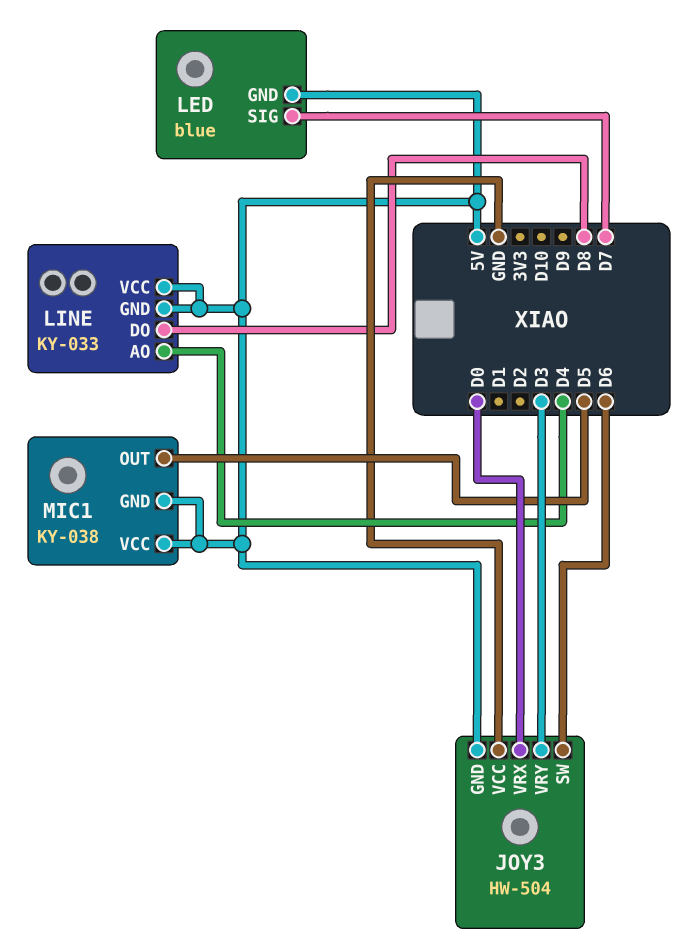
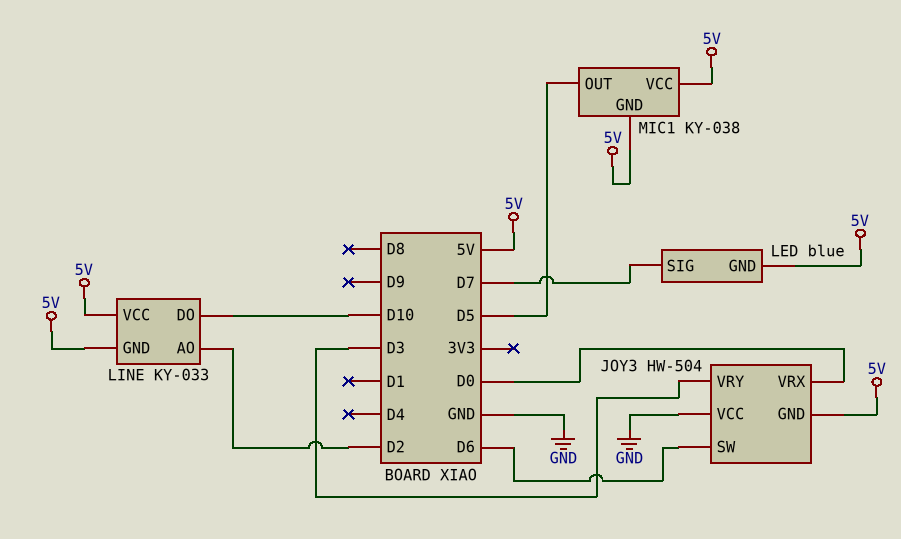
LINE pin AO: D4 -> D2
LINE pin DO: D8 -> D10

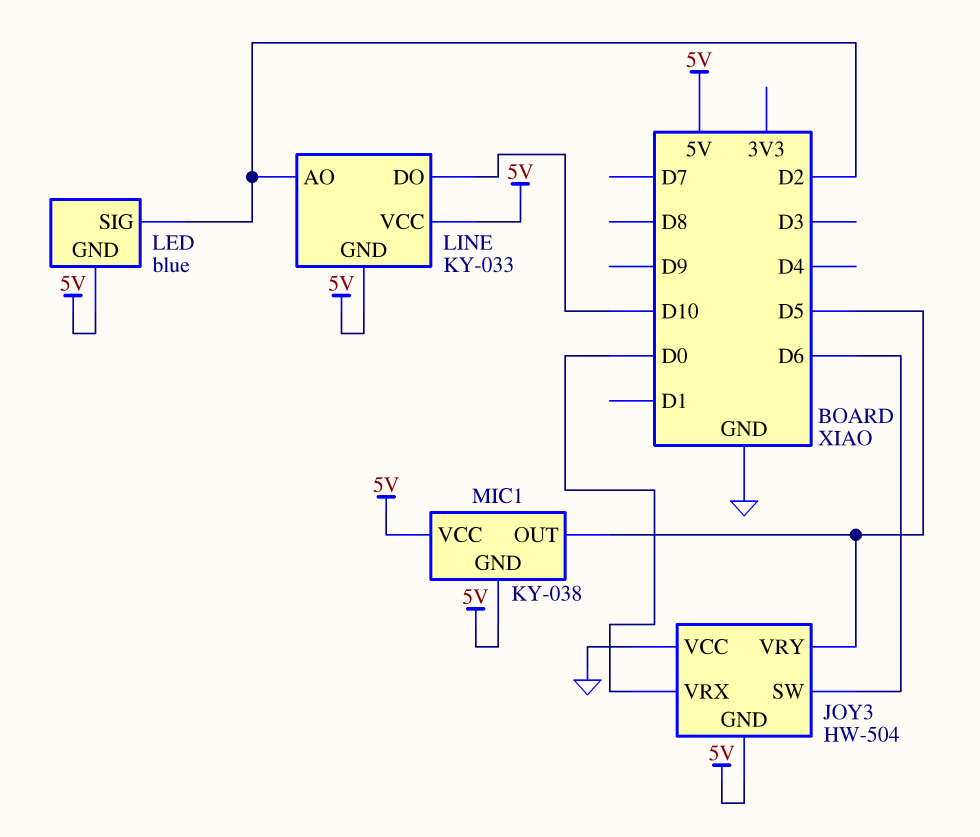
JOY3 pin VRY: D3 -> D5
LED pin SIG: D7 -> D2

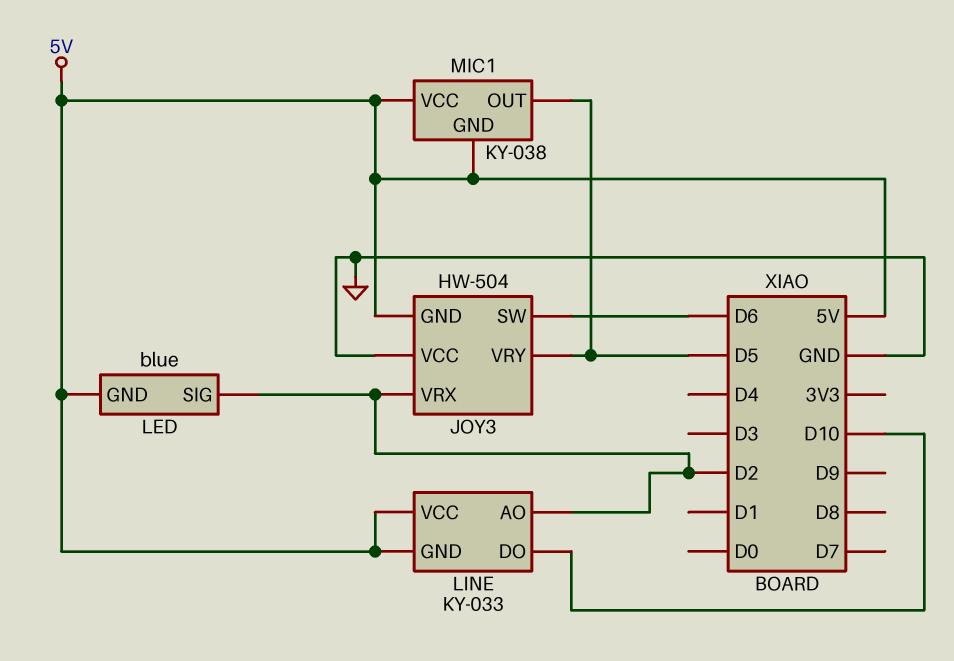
JOY3 pin VRX: D0 -> D2

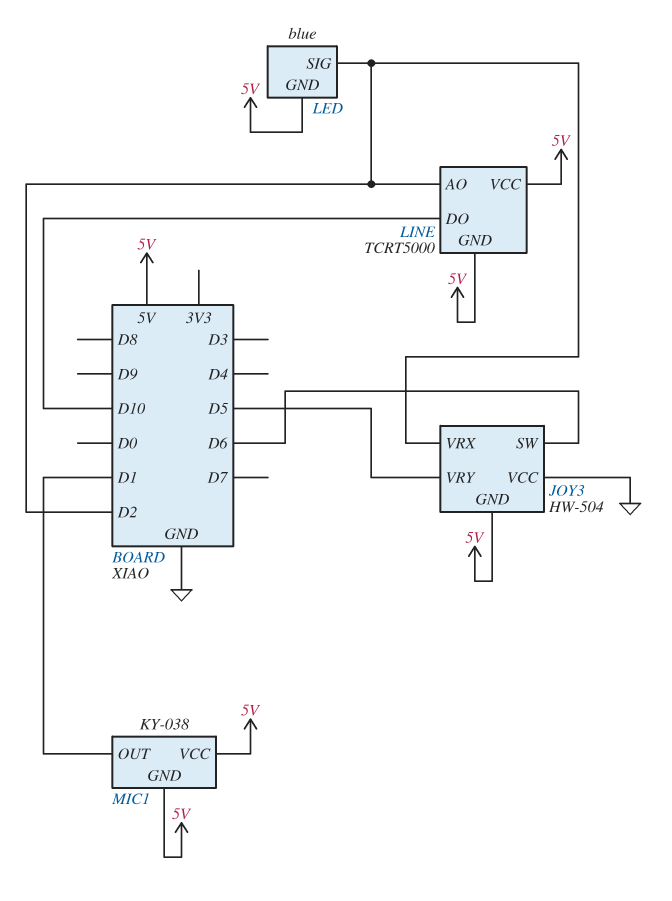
LINE: KY-033 -> TCRT5000
MIC1 pin OUT: D5 -> D1

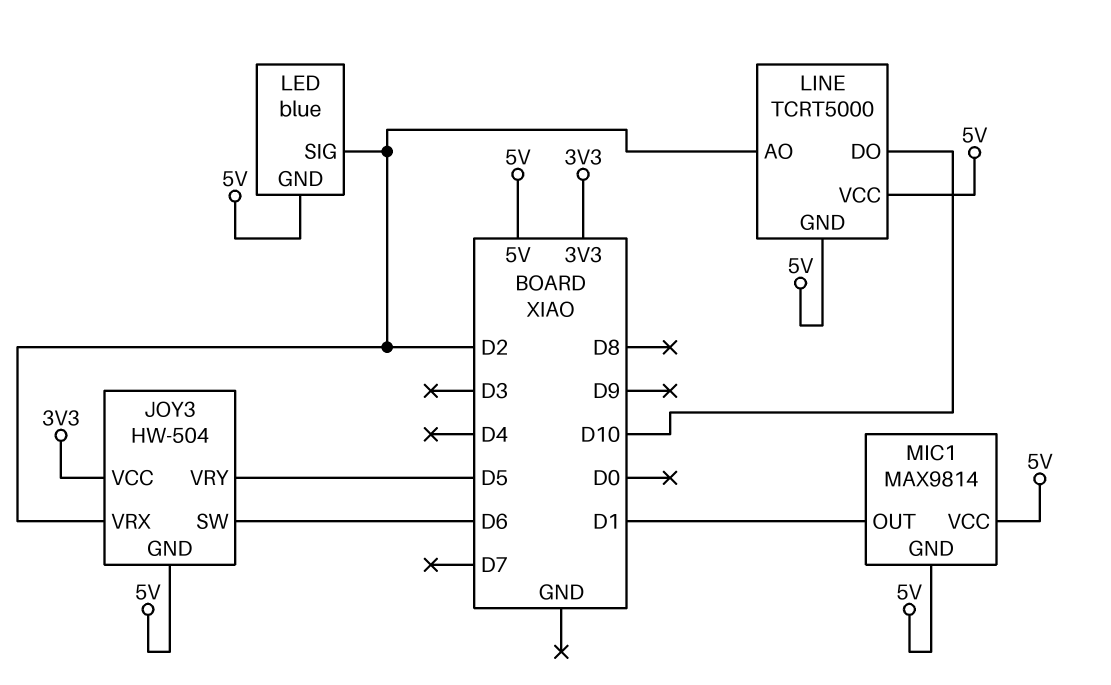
JOY3 pin VCC: GND -> 3V3
MIC1: KY-038 -> MAX9814

